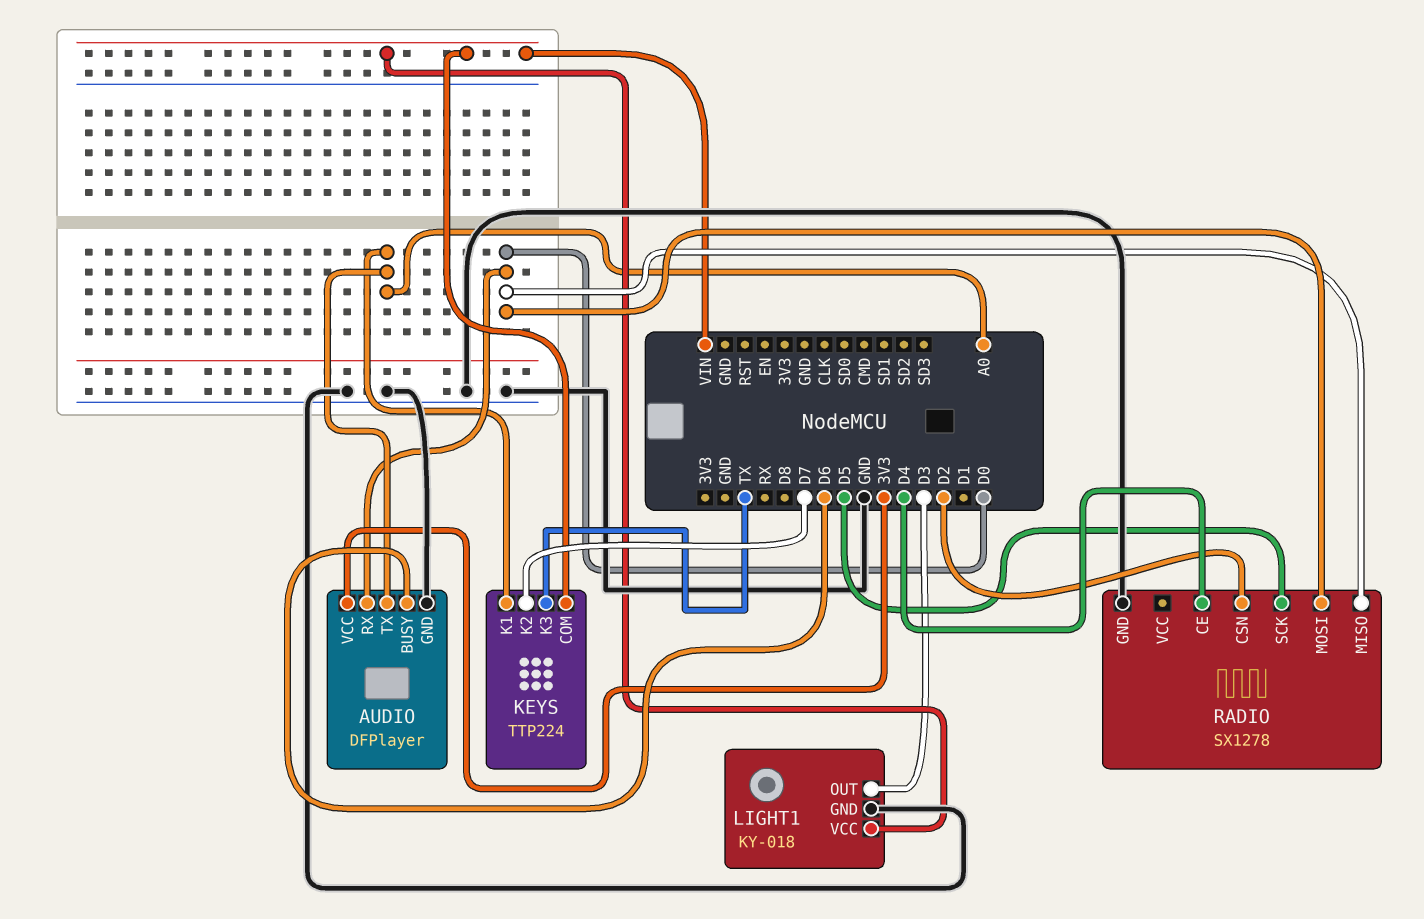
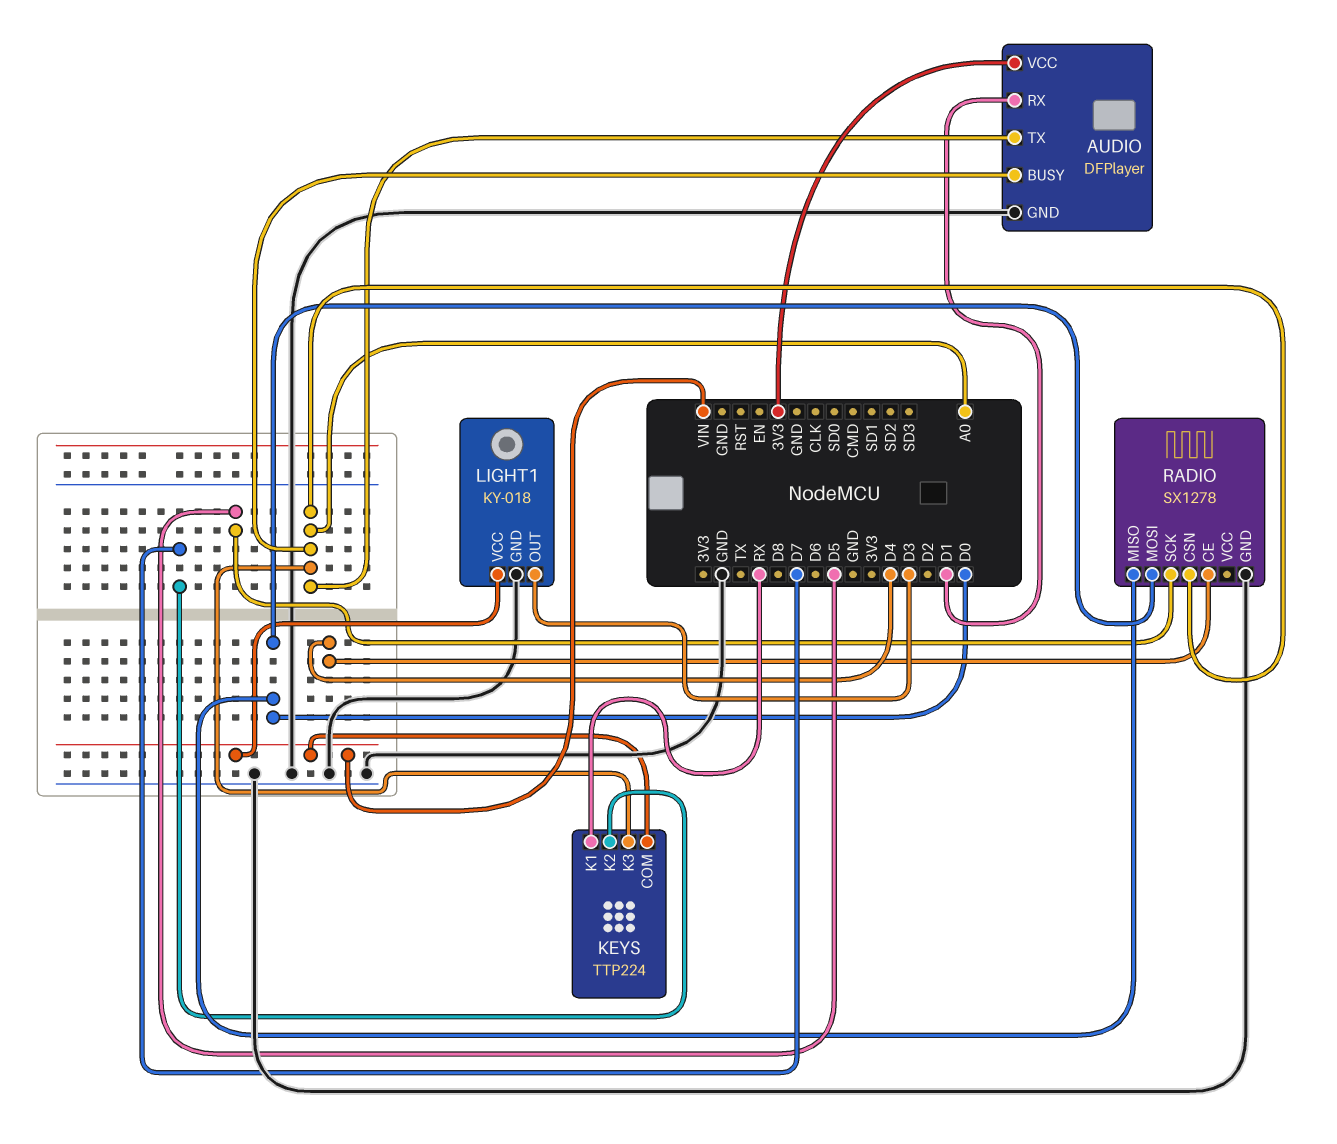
AUDIO pin BUSY: D6 -> A0
AUDIO pin RX: D0 -> D1
KEYS pin K1: A0 -> RX
KEYS pin K3: TX -> A0
RADIO pin CSN: D2 -> A0

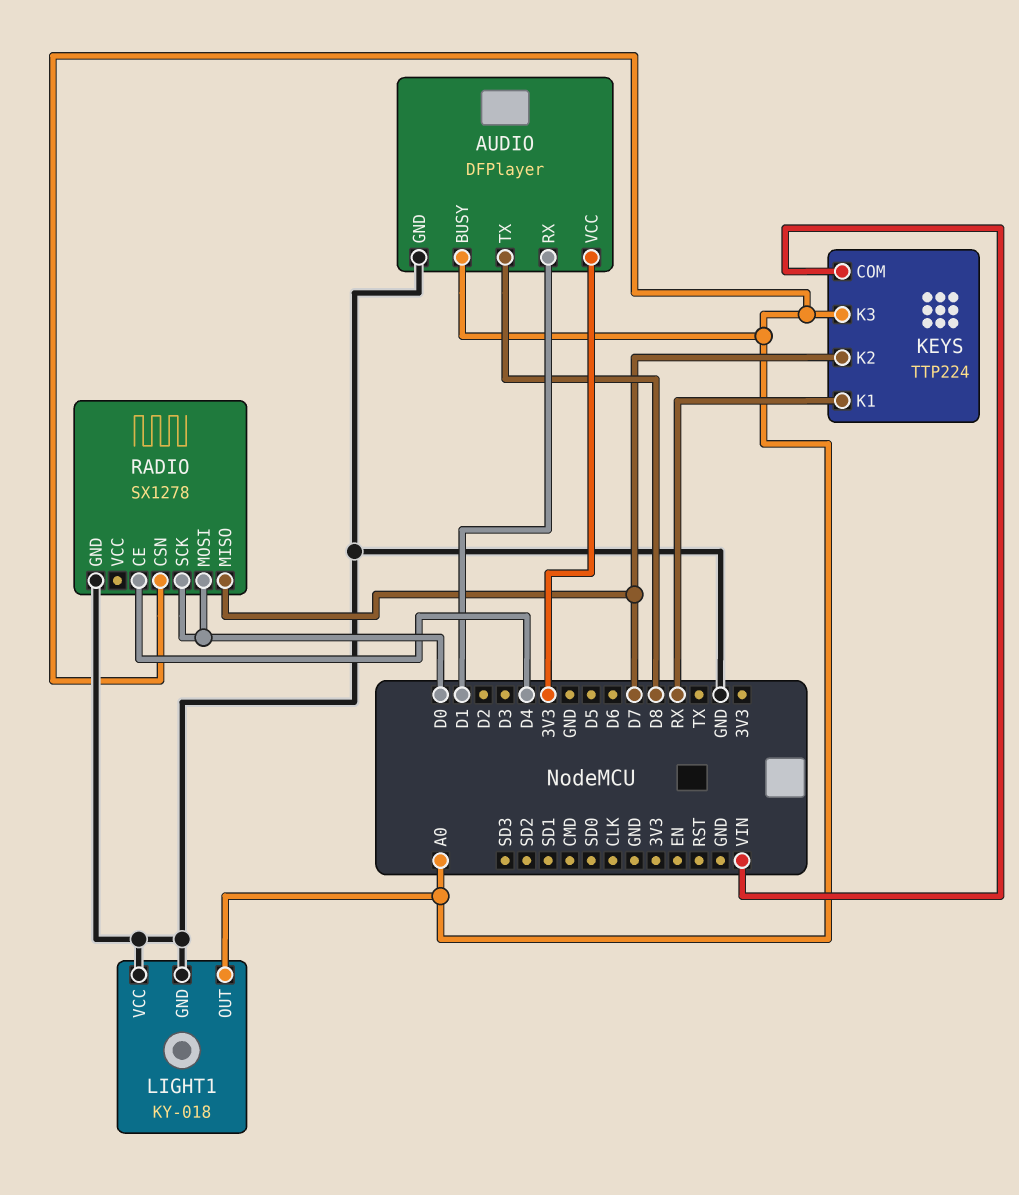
AUDIO pin TX: A0 -> D8
LIGHT1 pin OUT: D3 -> A0
LIGHT1 pin VCC: VIN -> GND
RADIO pin MISO: D0 -> D7
RADIO pin SCK: D5 -> D0

